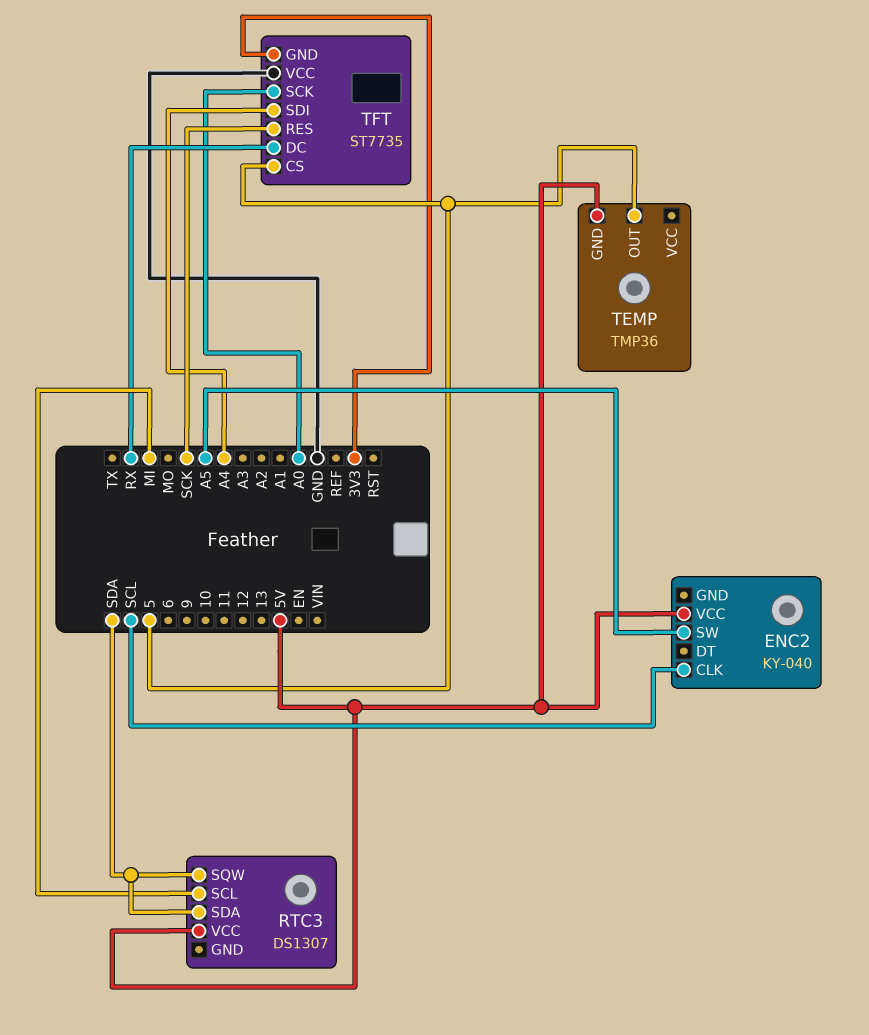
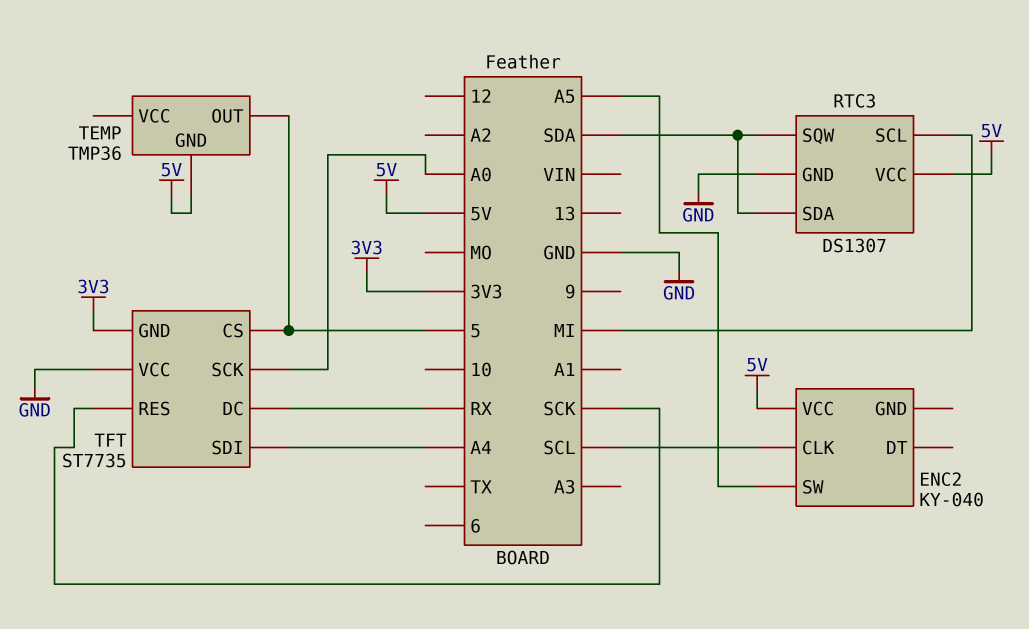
RTC3 pin GND: none -> GND

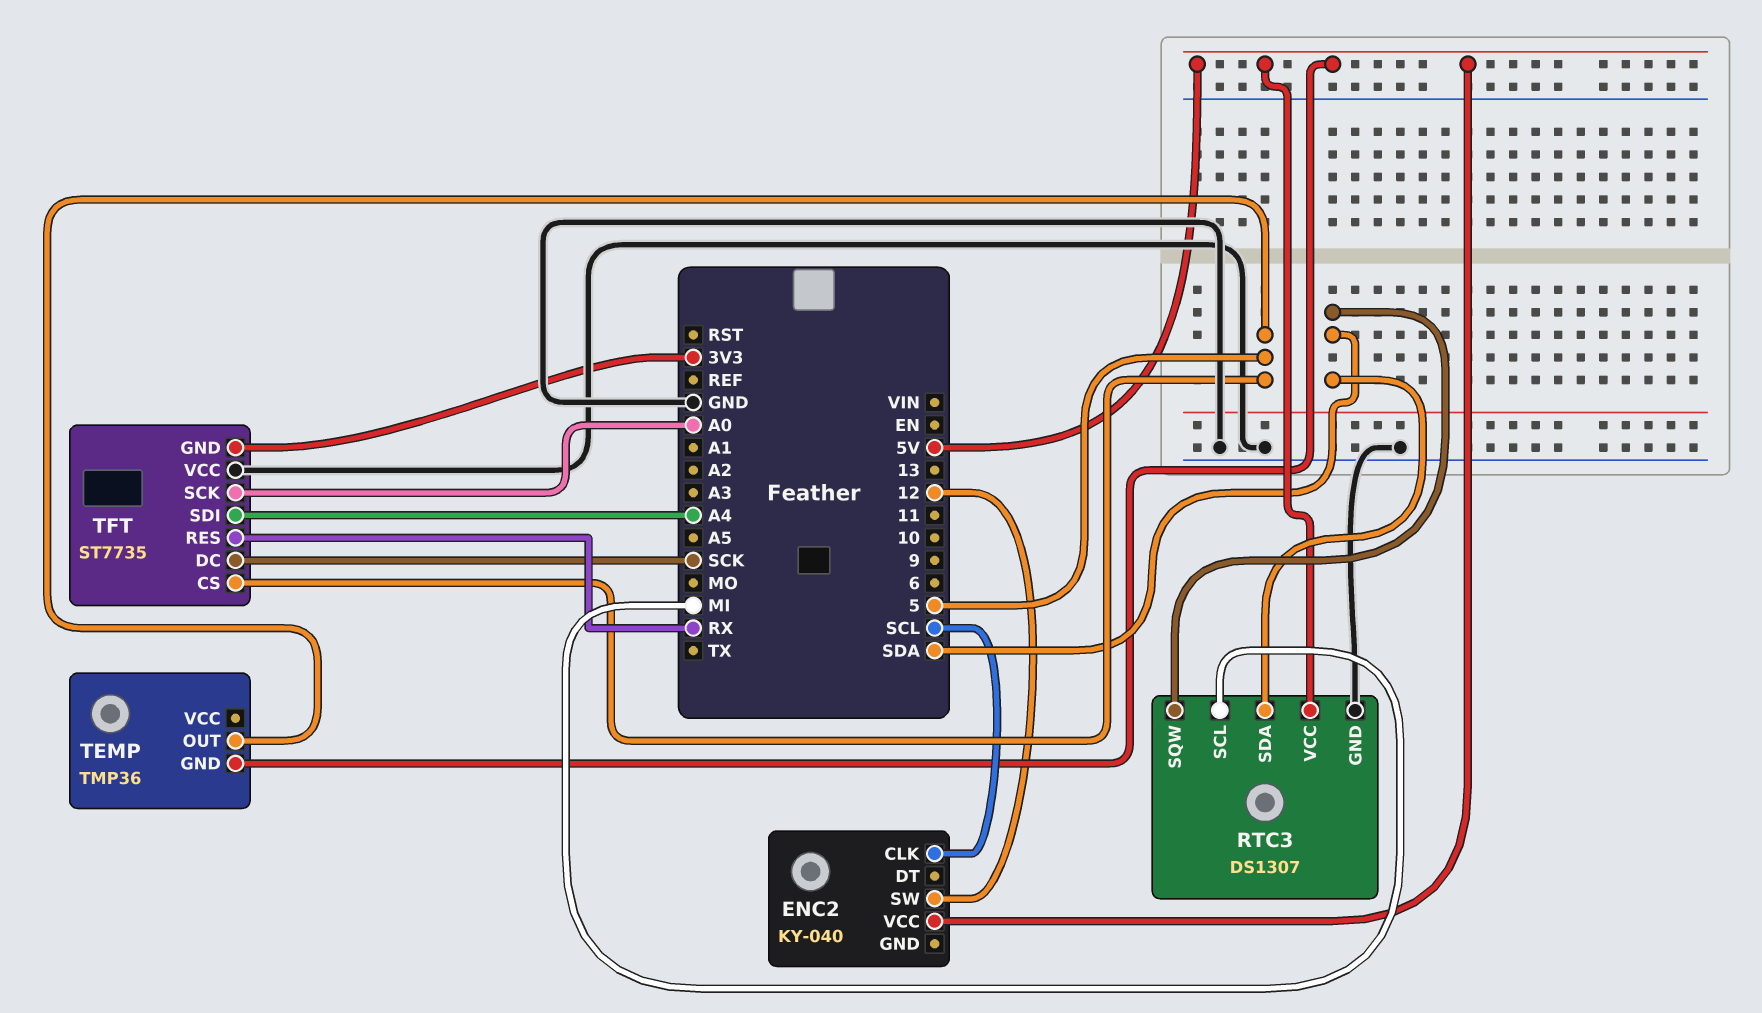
ENC2 pin SW: A5 -> 12
TFT pin DC: RX -> SCK
TFT pin RES: SCK -> RX

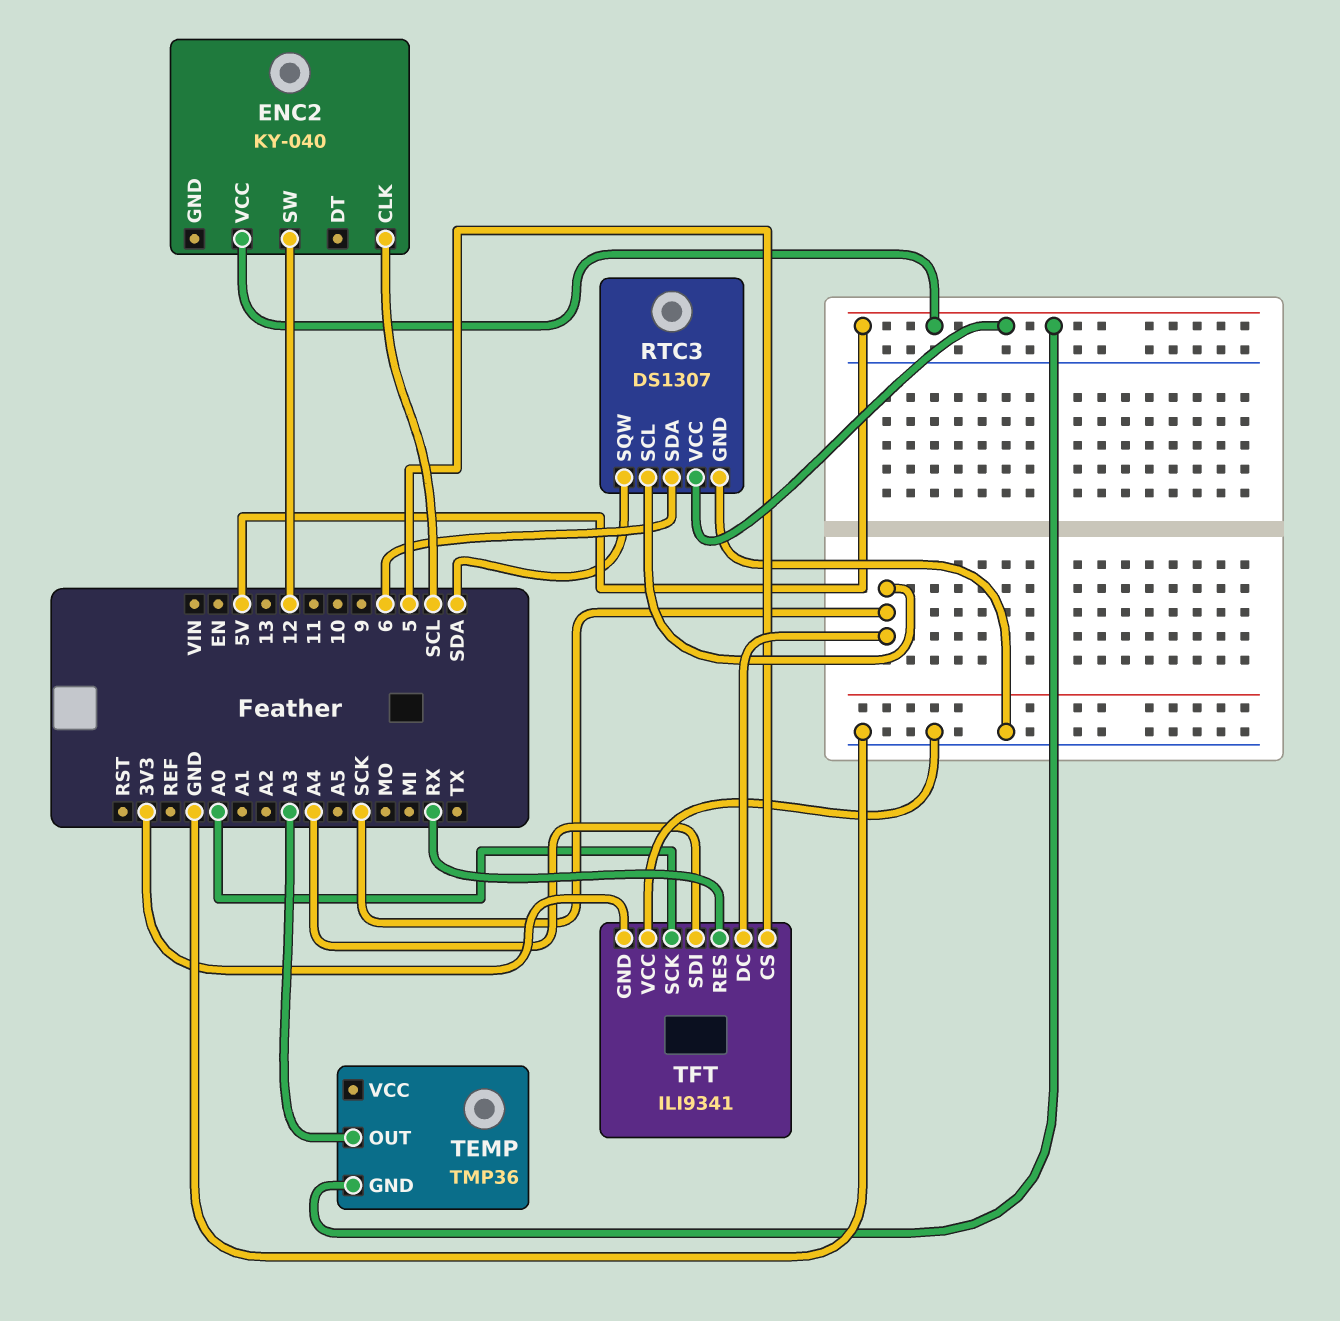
RTC3 pin SCL: MI -> SCK
RTC3 pin SDA: SDA -> 6
TEMP pin OUT: 5 -> A3
TFT: ST7735 -> ILI9341

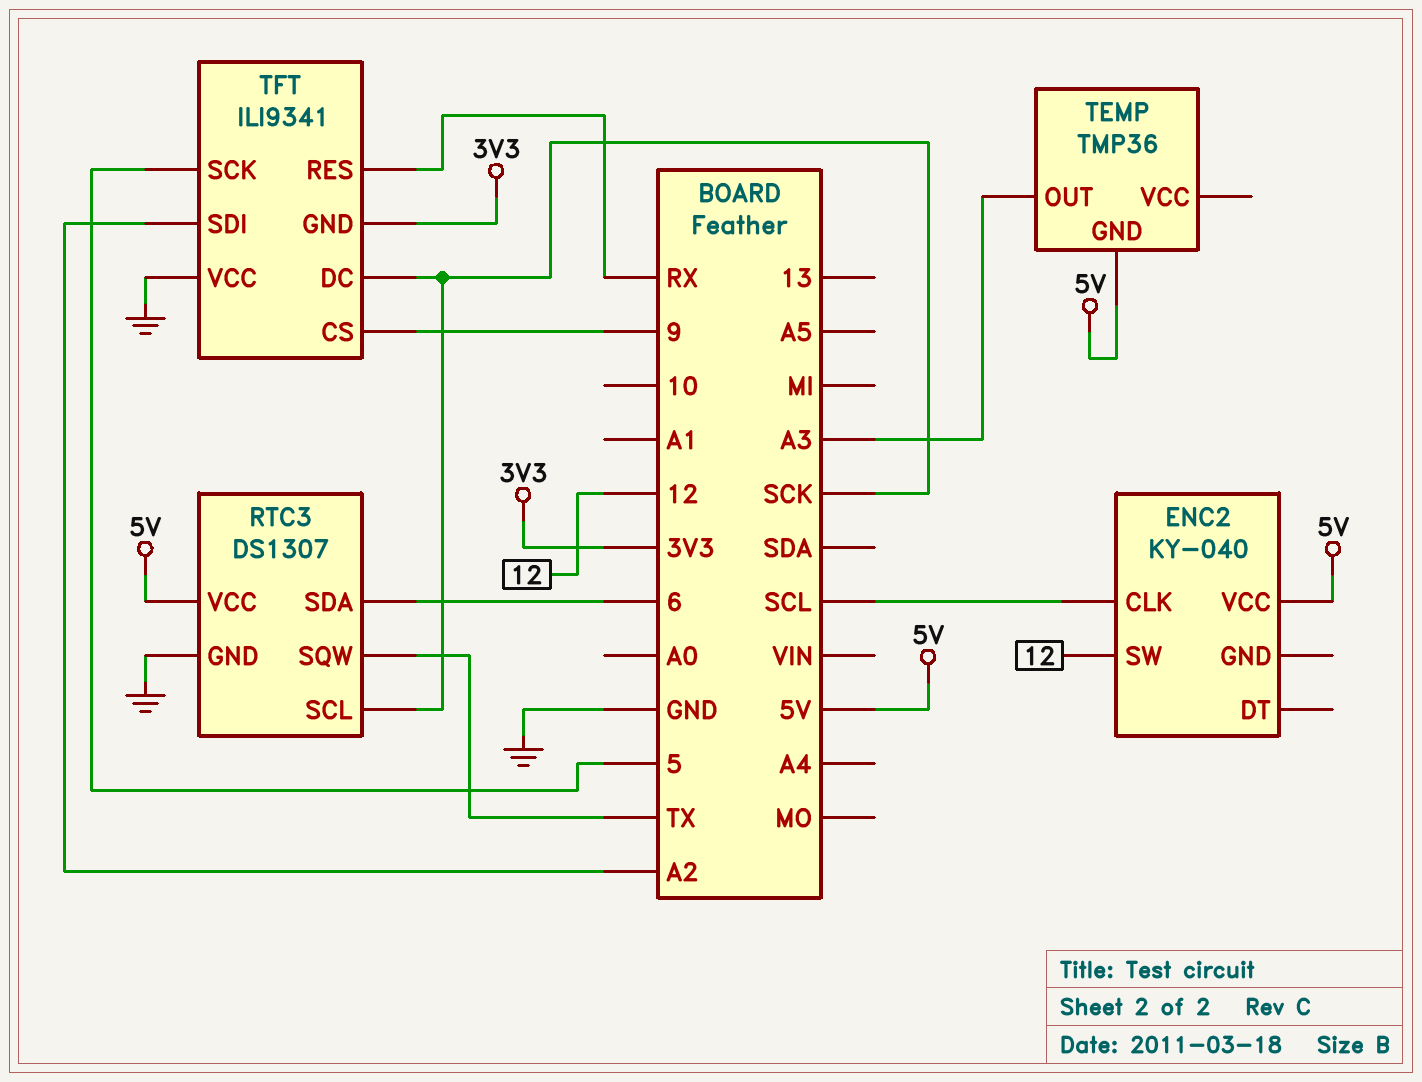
RTC3 pin SQW: SDA -> TX
TFT pin CS: 5 -> 9
TFT pin SCK: A0 -> 5
TFT pin SDI: A4 -> A2

